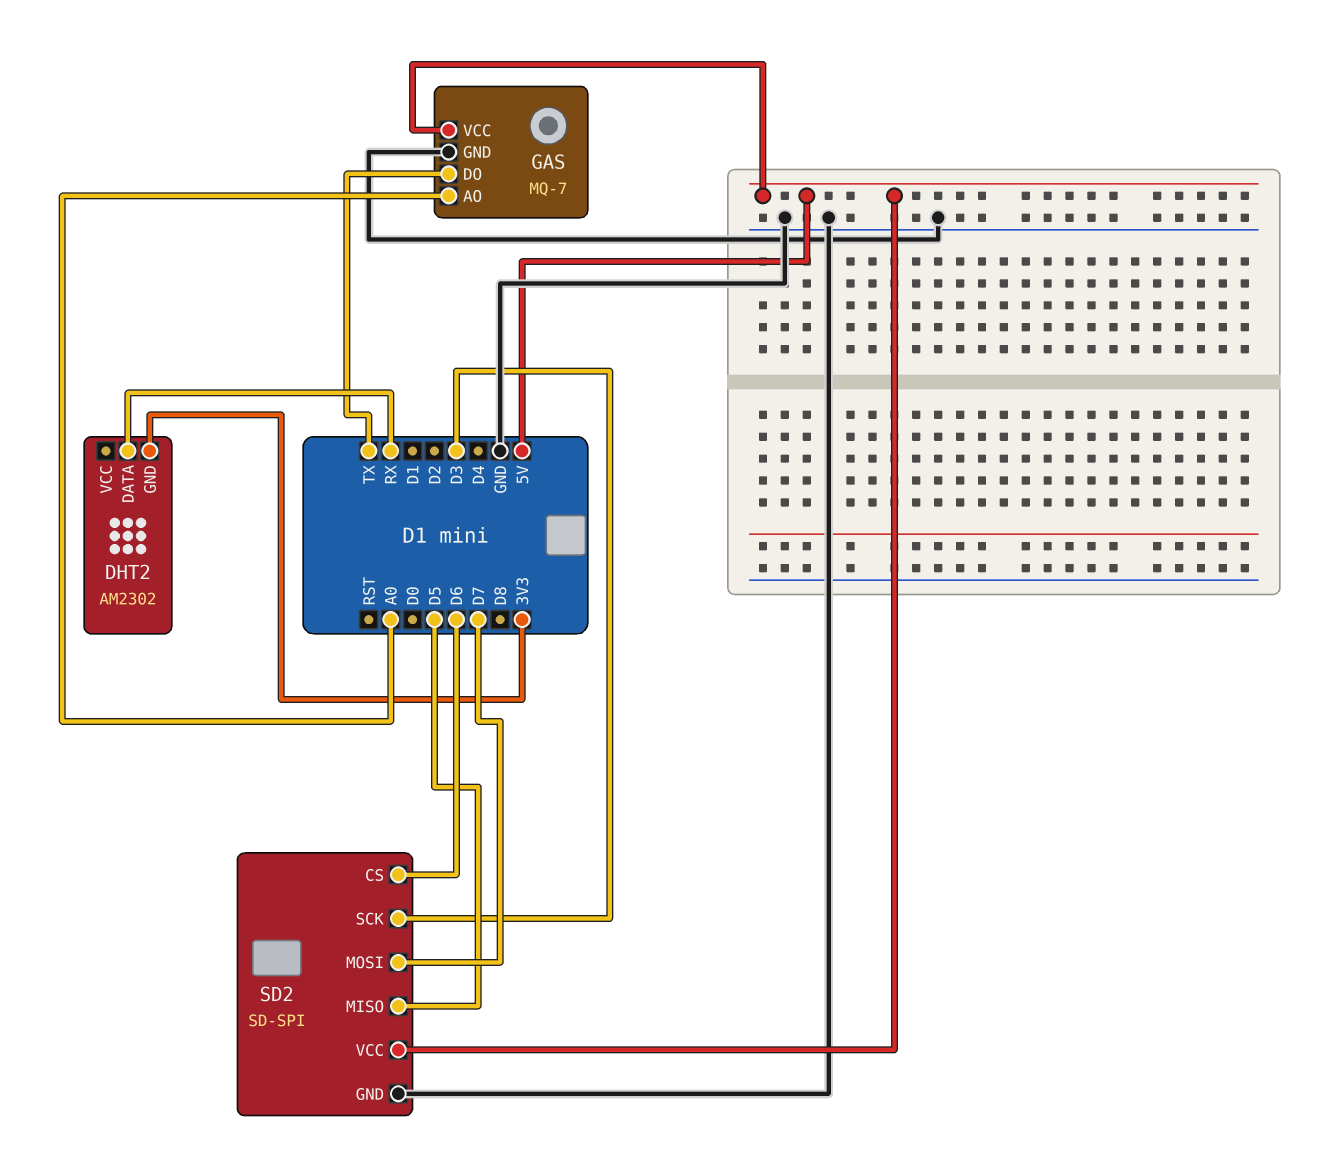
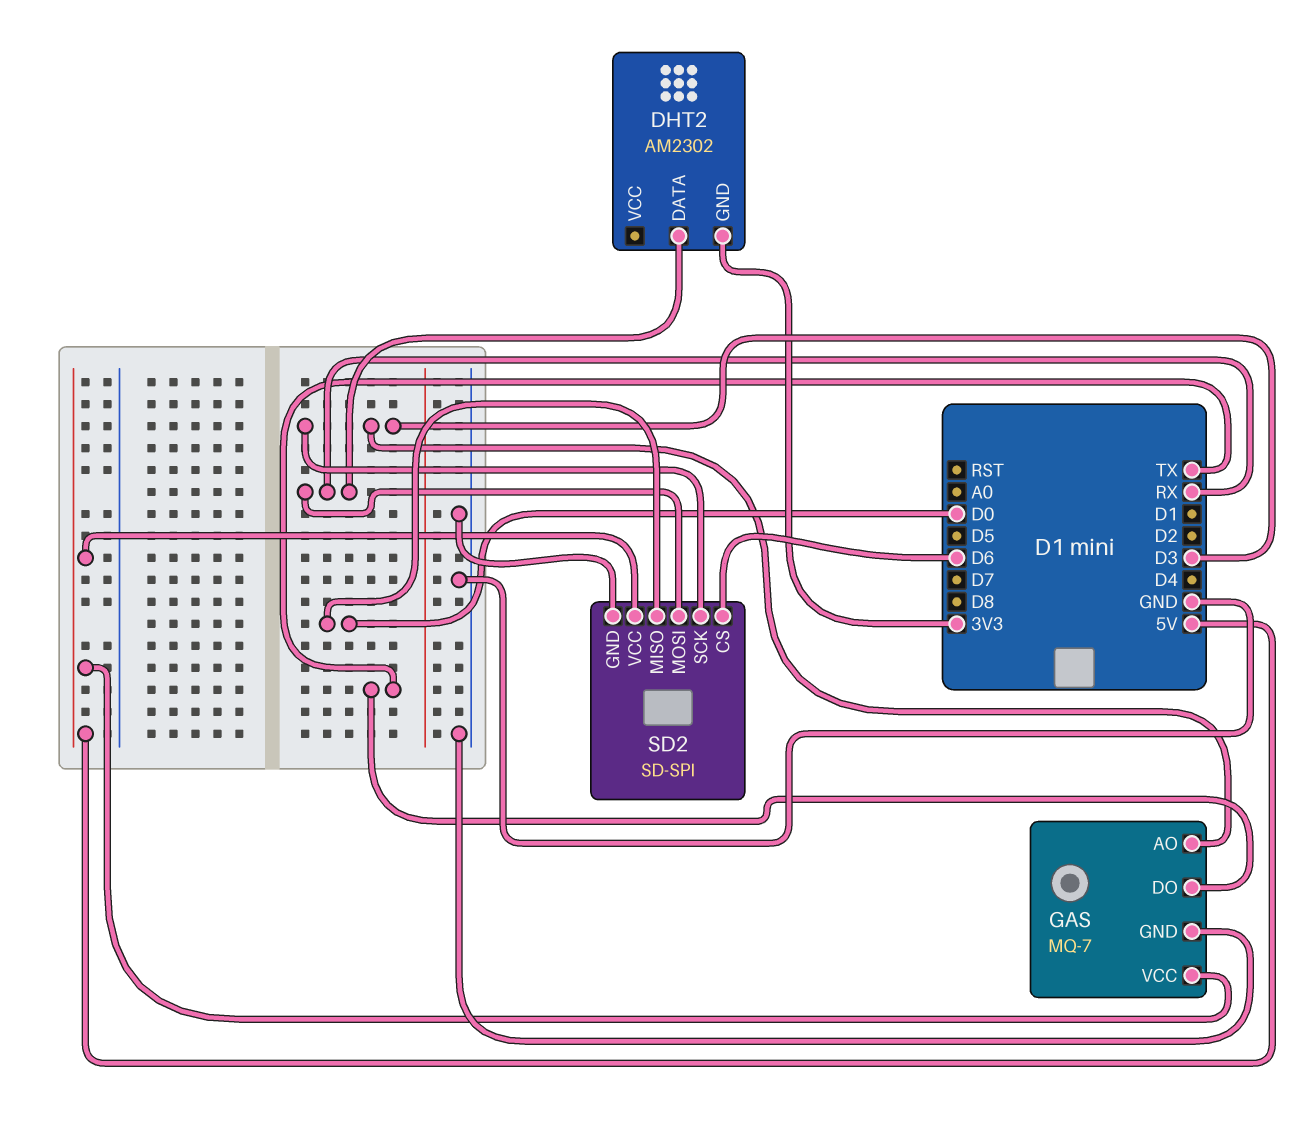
GAS pin AO: A0 -> D3
SD2 pin MISO: D5 -> D0
SD2 pin MOSI: D7 -> RX

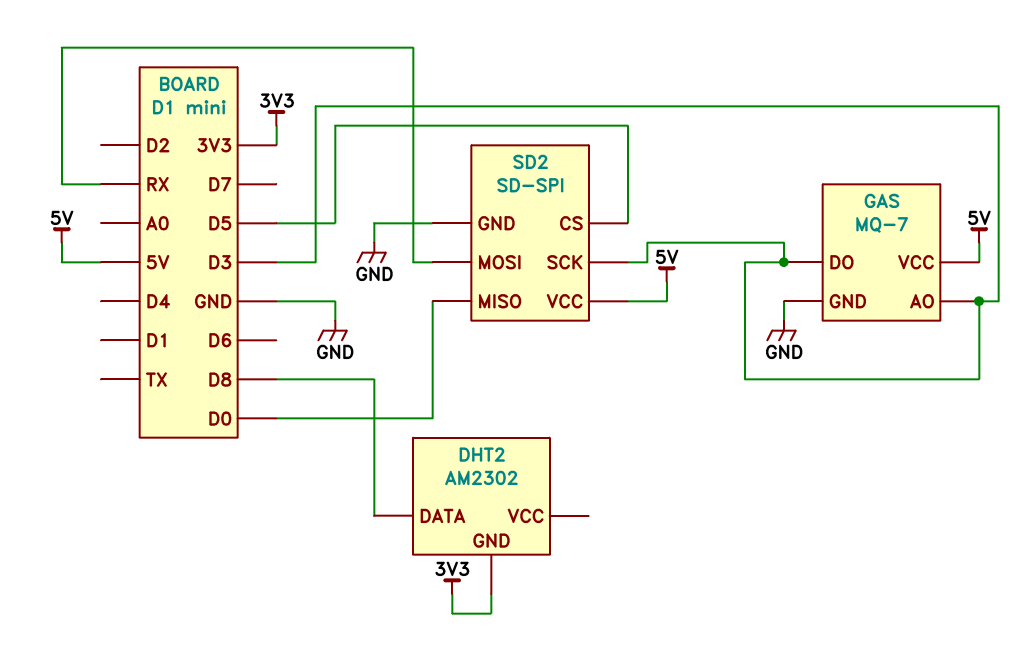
DHT2 pin DATA: RX -> D8
GAS pin DO: TX -> D3
SD2 pin CS: D6 -> D5

